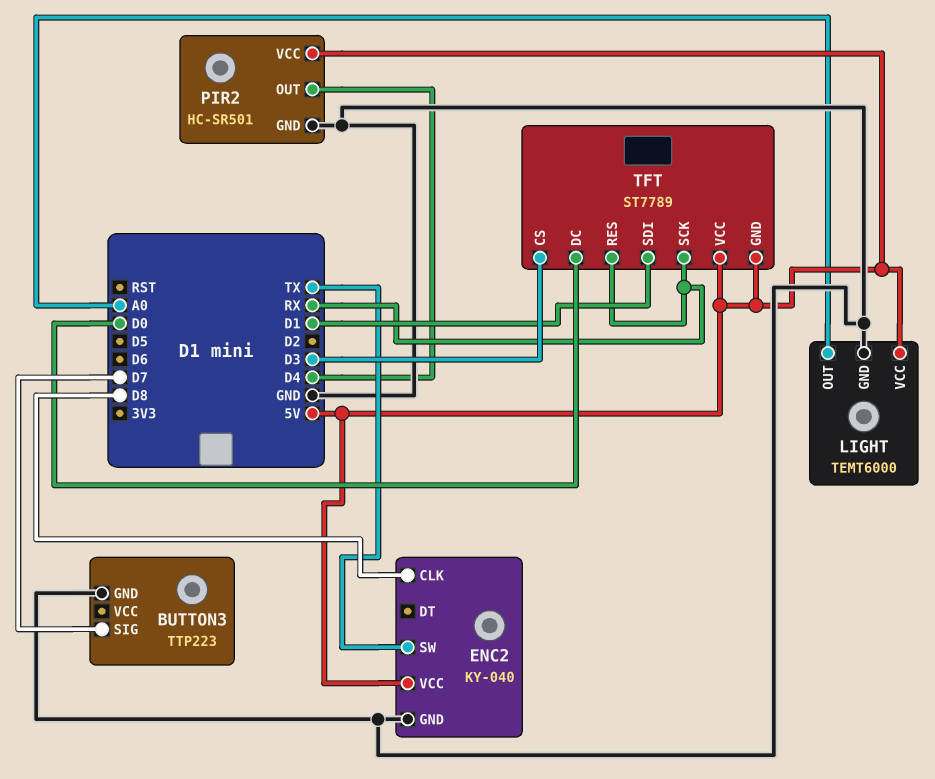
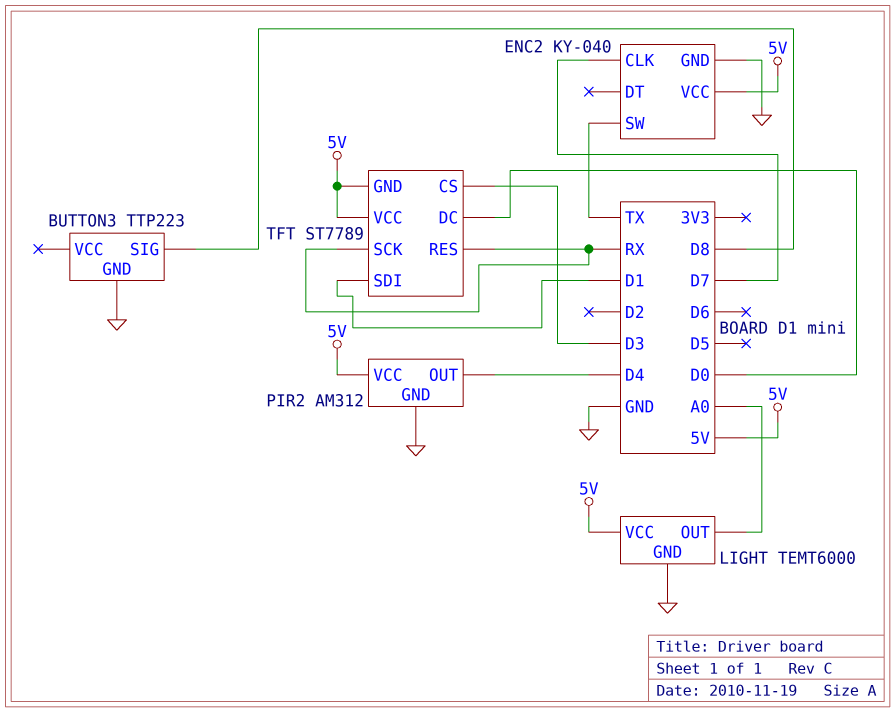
BUTTON3 pin SIG: D7 -> D8
ENC2 pin CLK: D8 -> D7
PIR2: HC-SR501 -> AM312

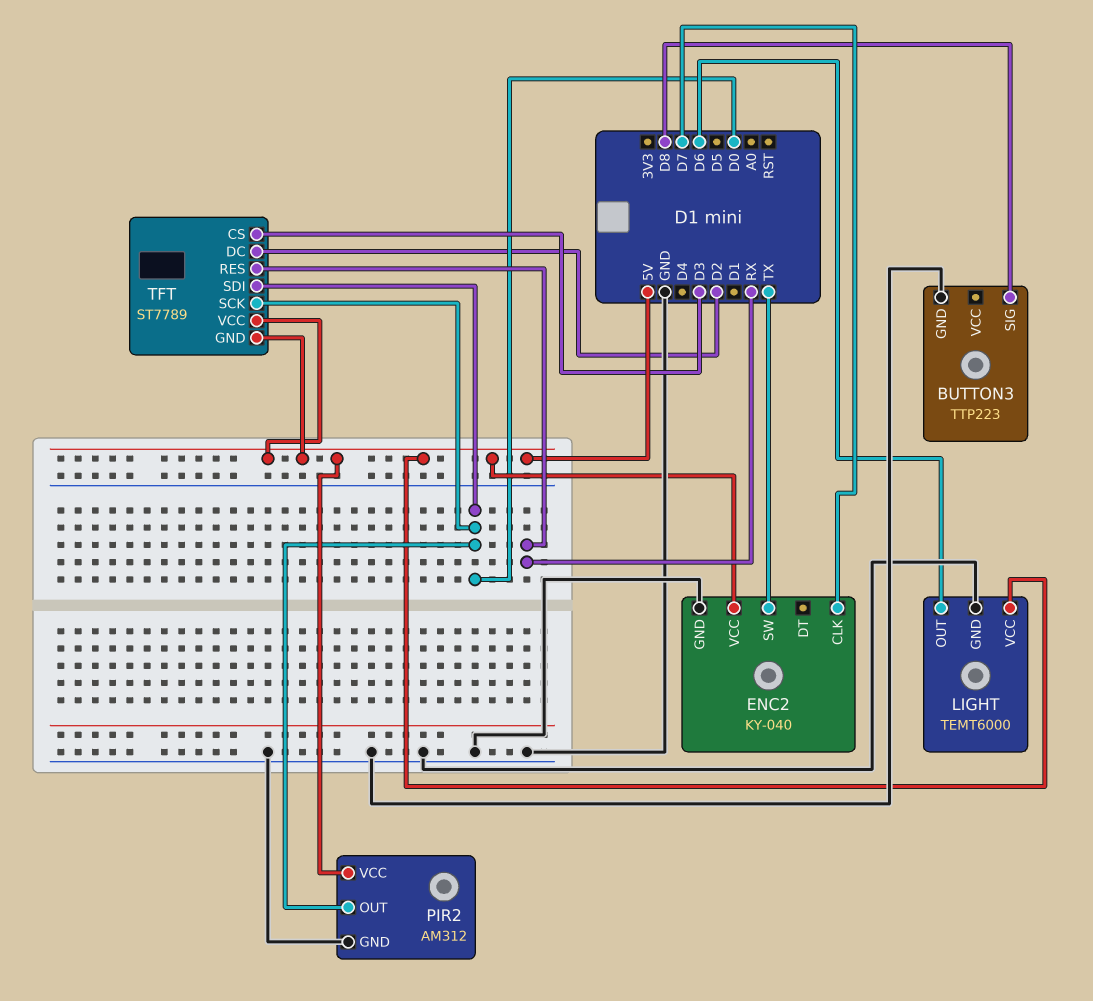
LIGHT pin OUT: A0 -> D6
PIR2 pin OUT: D4 -> D0
TFT pin DC: D0 -> D2
TFT pin SCK: RX -> D0
TFT pin SDI: D1 -> D0

